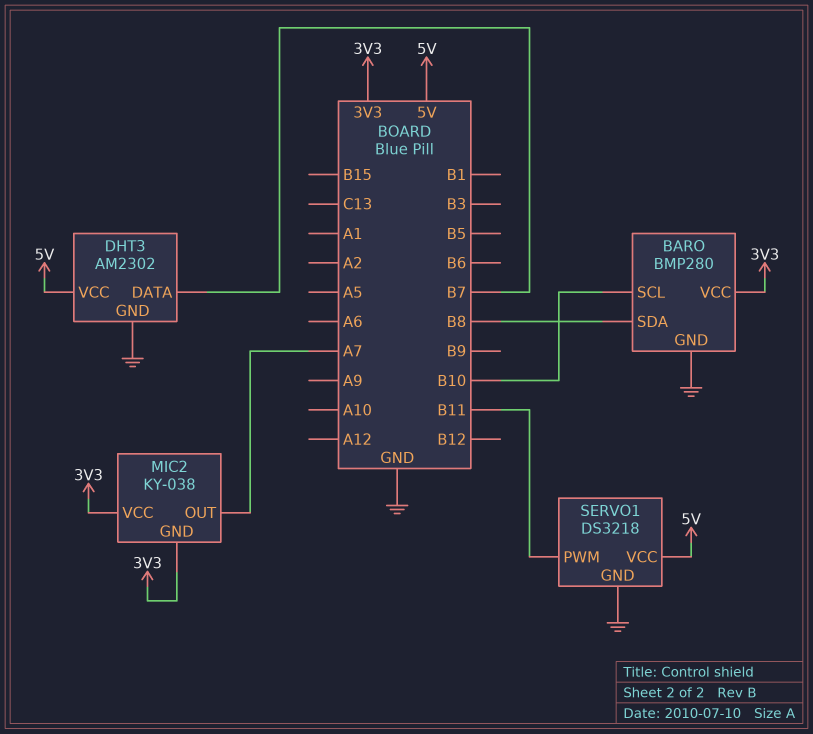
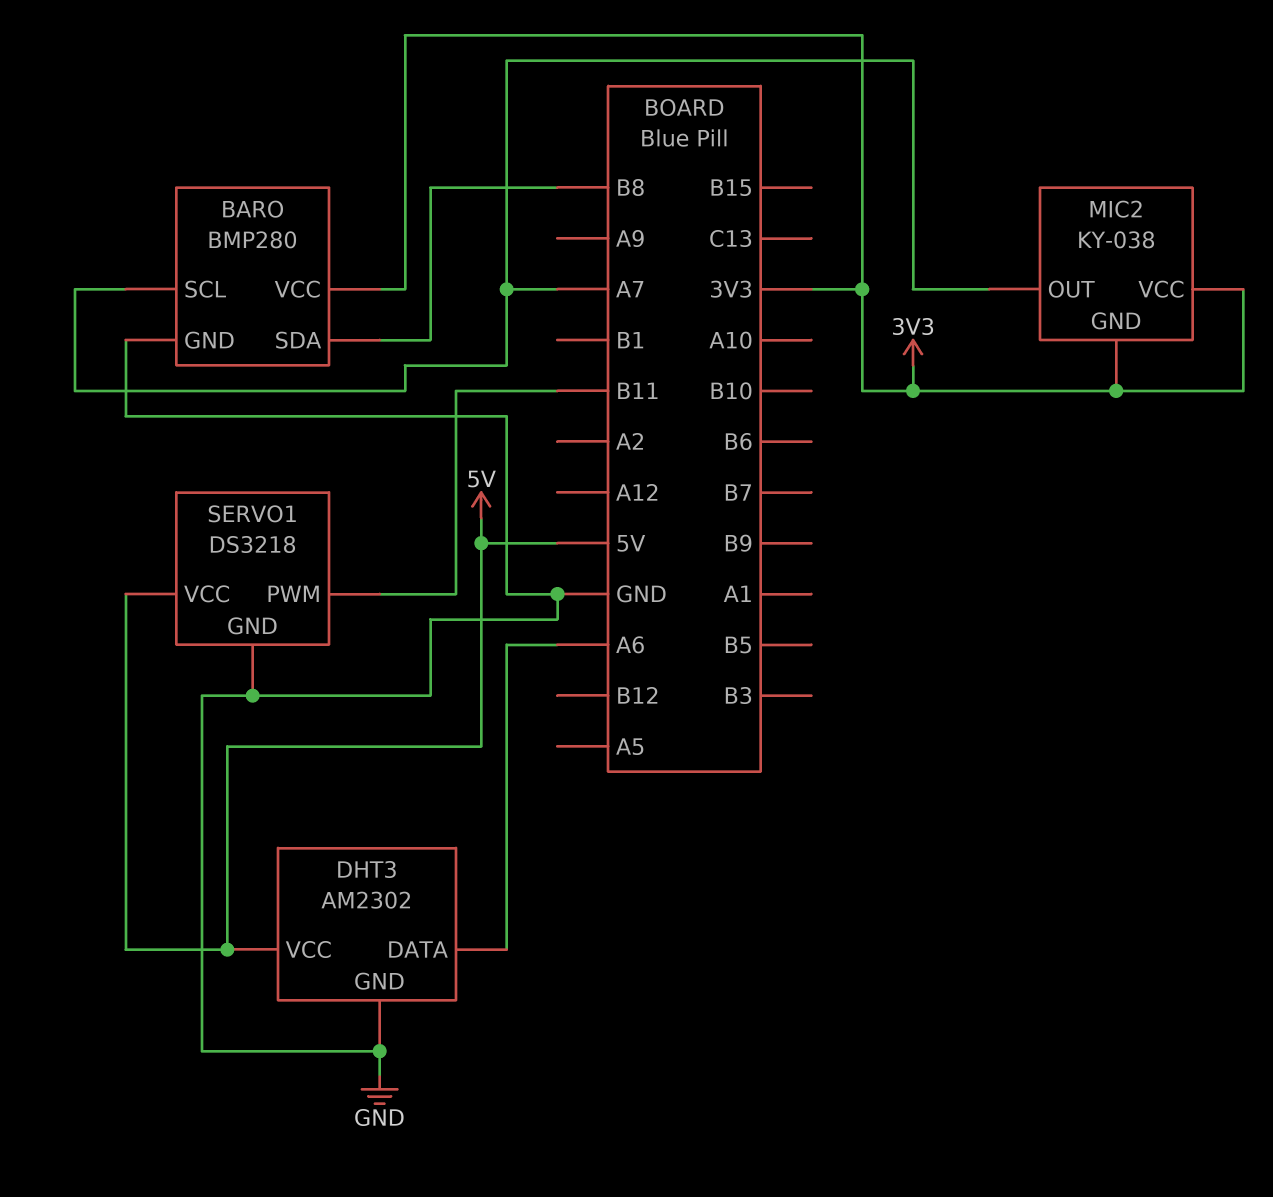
BARO pin SCL: B10 -> A7
DHT3 pin DATA: B7 -> A6

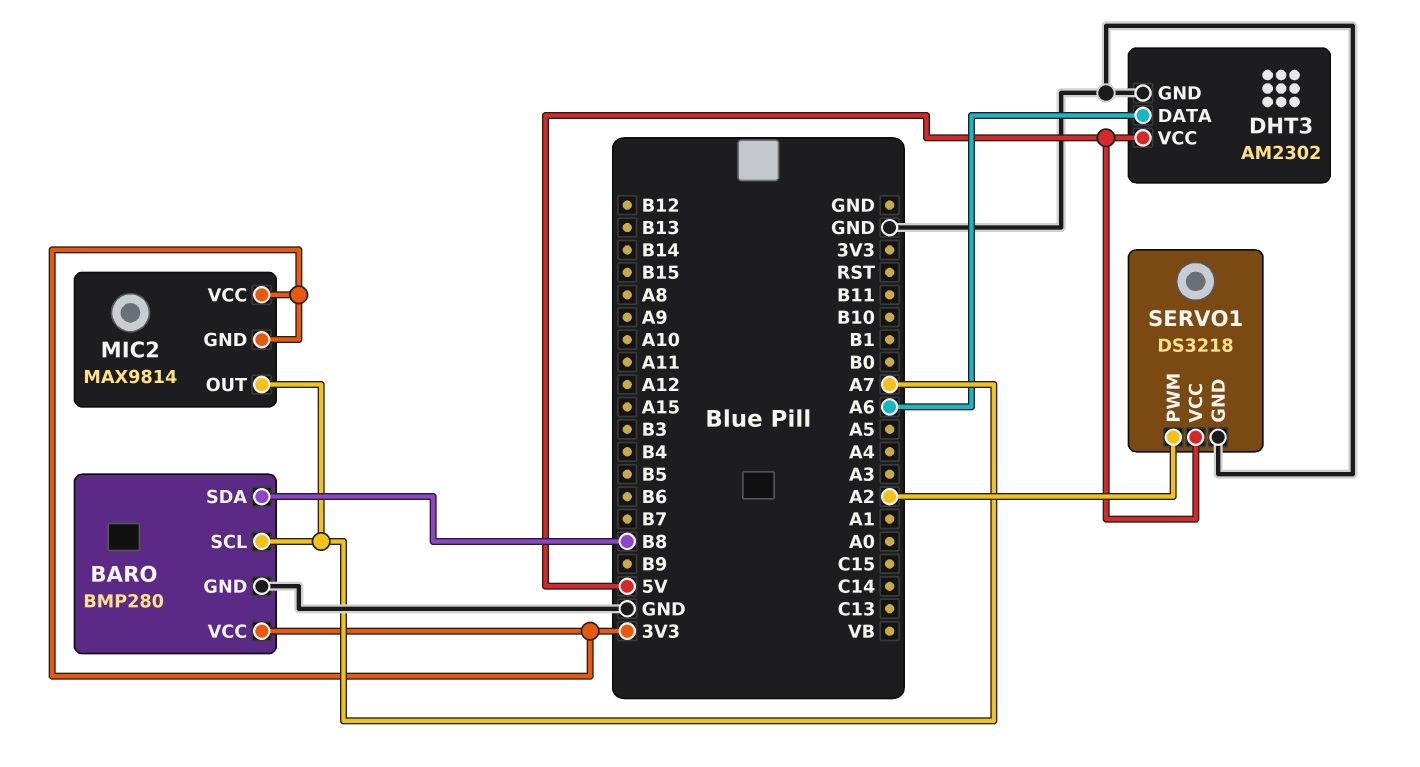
MIC2: KY-038 -> MAX9814
SERVO1 pin PWM: B11 -> A2

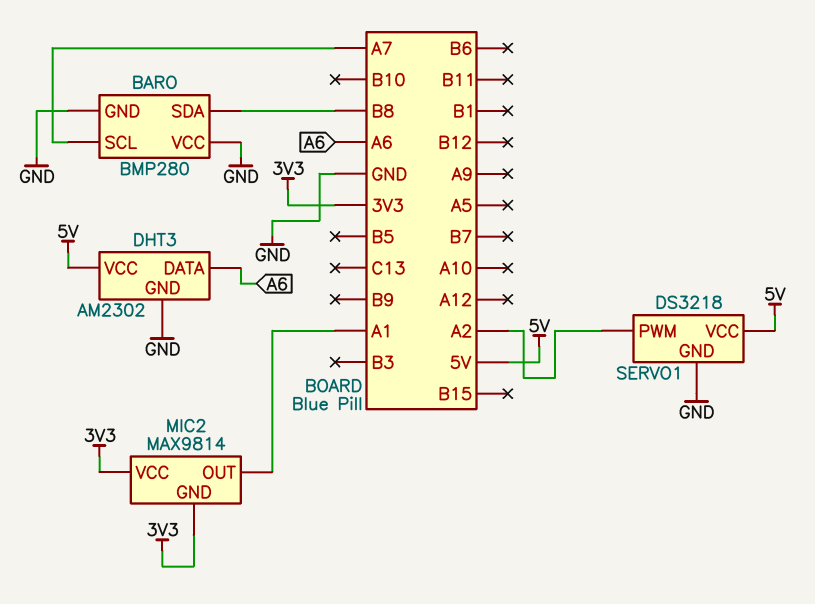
BARO pin VCC: 3V3 -> GND
MIC2 pin OUT: A7 -> A1

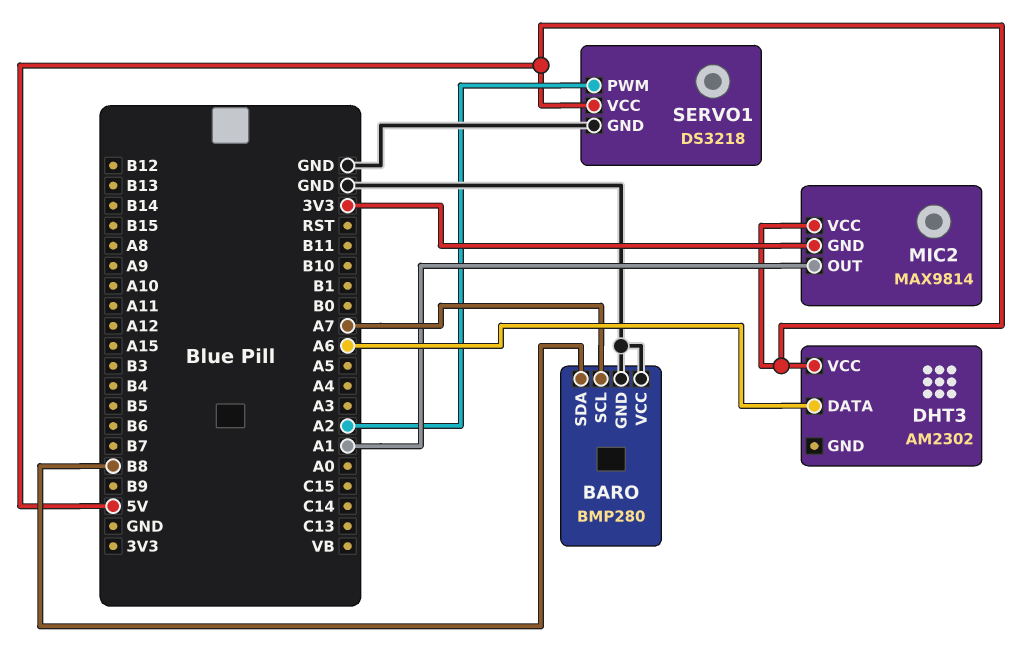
DHT3 pin GND: GND -> none
MIC2 pin VCC: 3V3 -> 5V

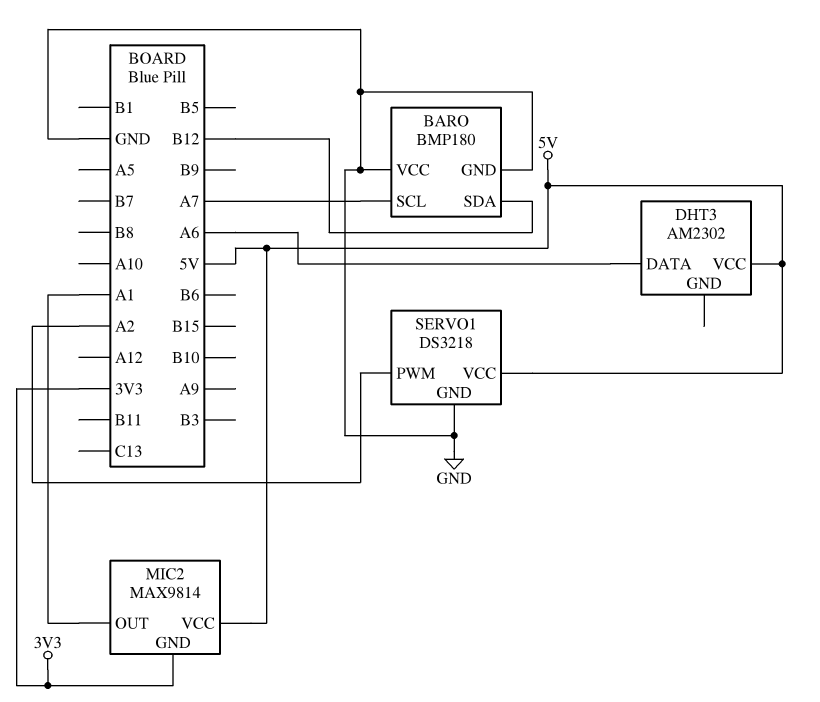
BARO: BMP280 -> BMP180
BARO pin SDA: B8 -> B12

